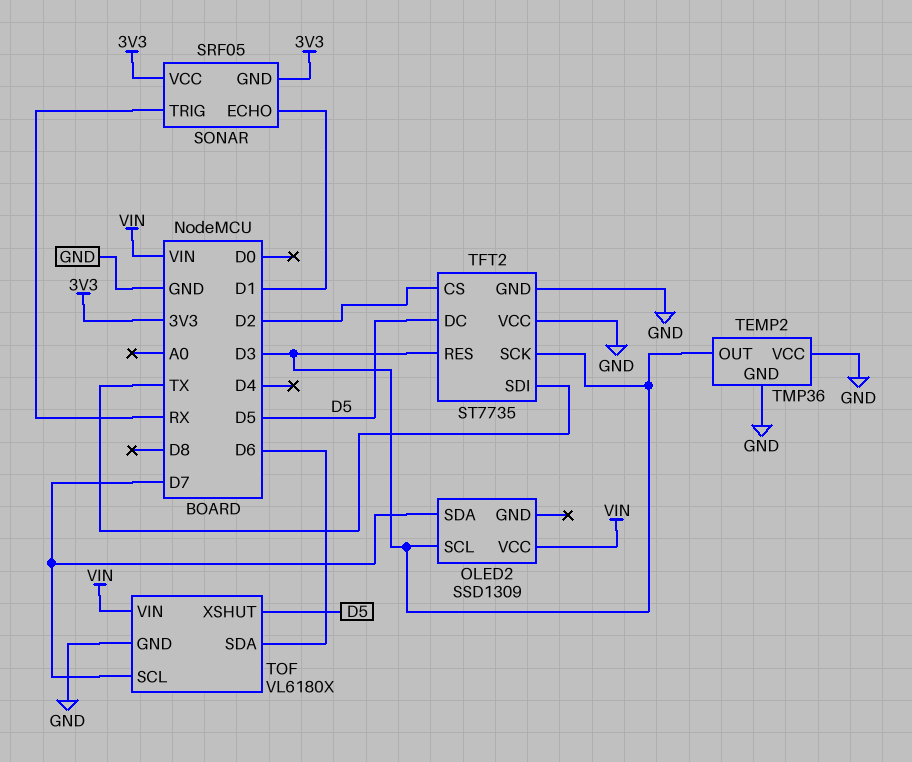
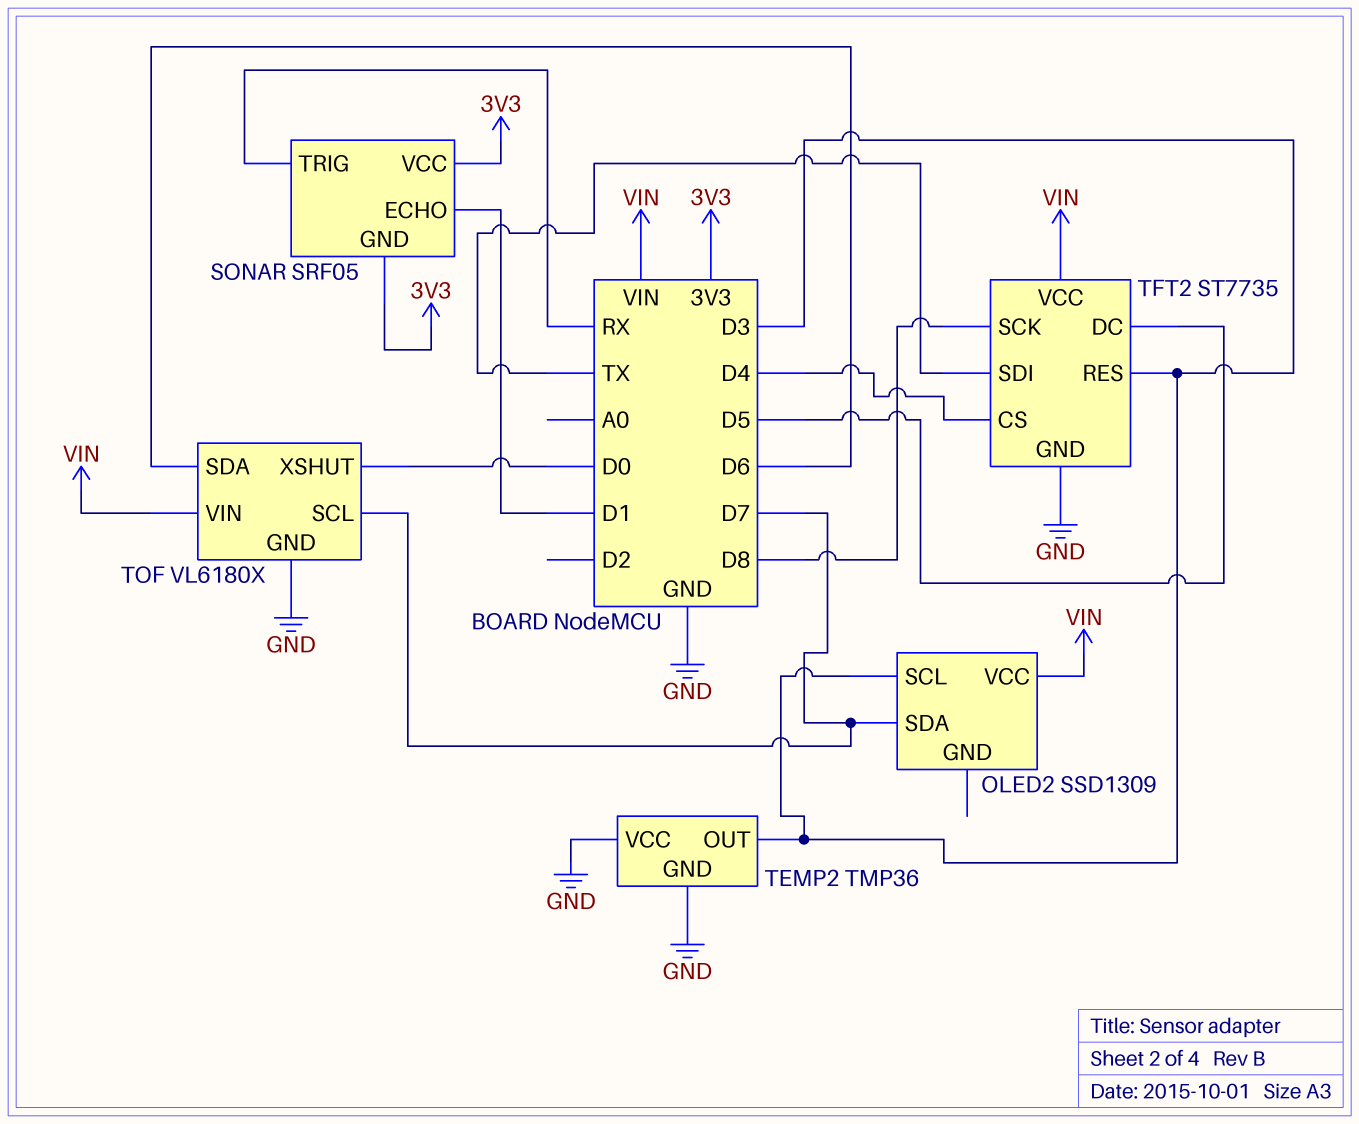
TFT2 pin CS: D2 -> D4
TFT2 pin SCK: D3 -> D8
TFT2 pin VCC: GND -> VIN
TOF pin XSHUT: D5 -> D0

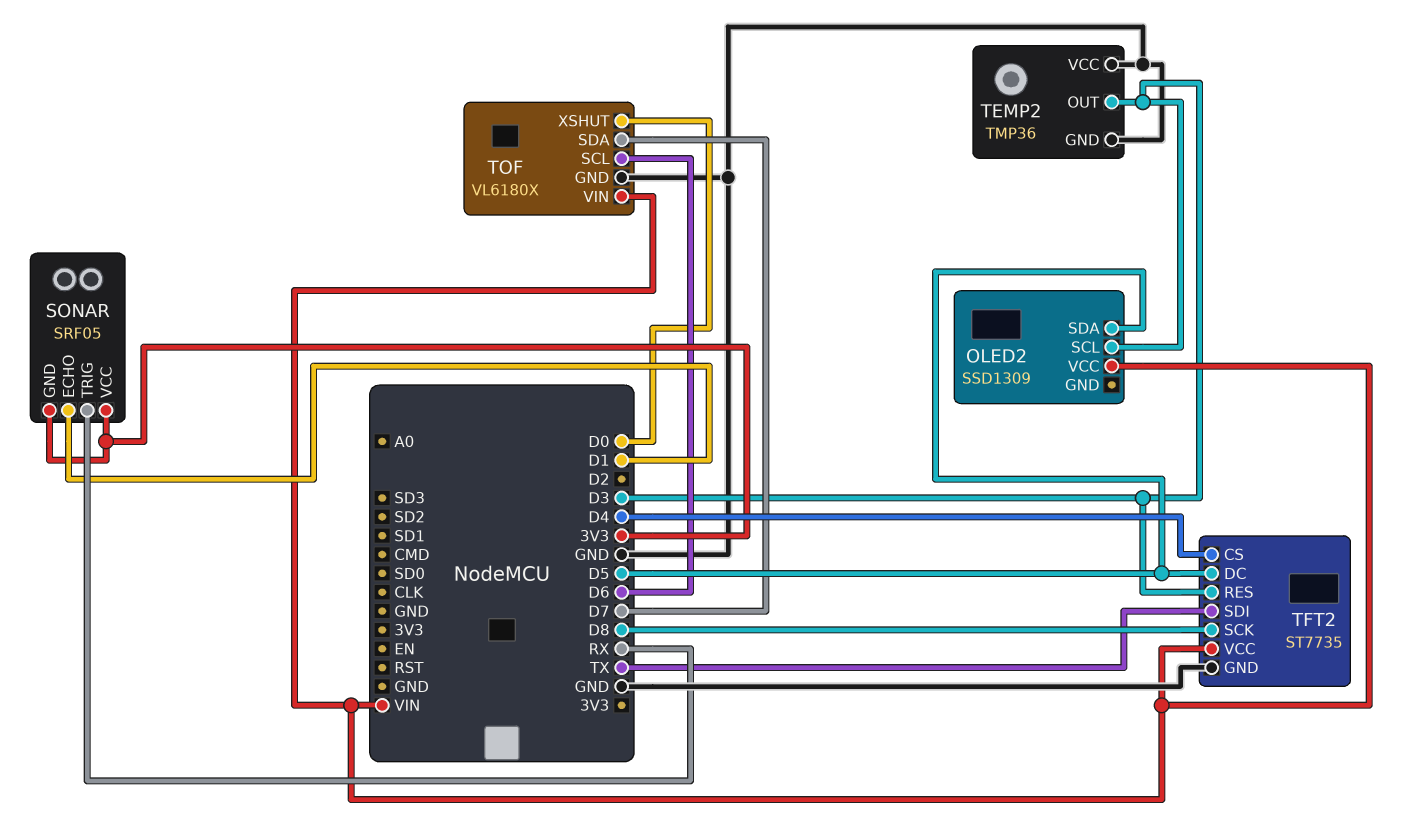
OLED2 pin SDA: D7 -> D5
TOF pin SCL: D7 -> D6
TOF pin SDA: D6 -> D7

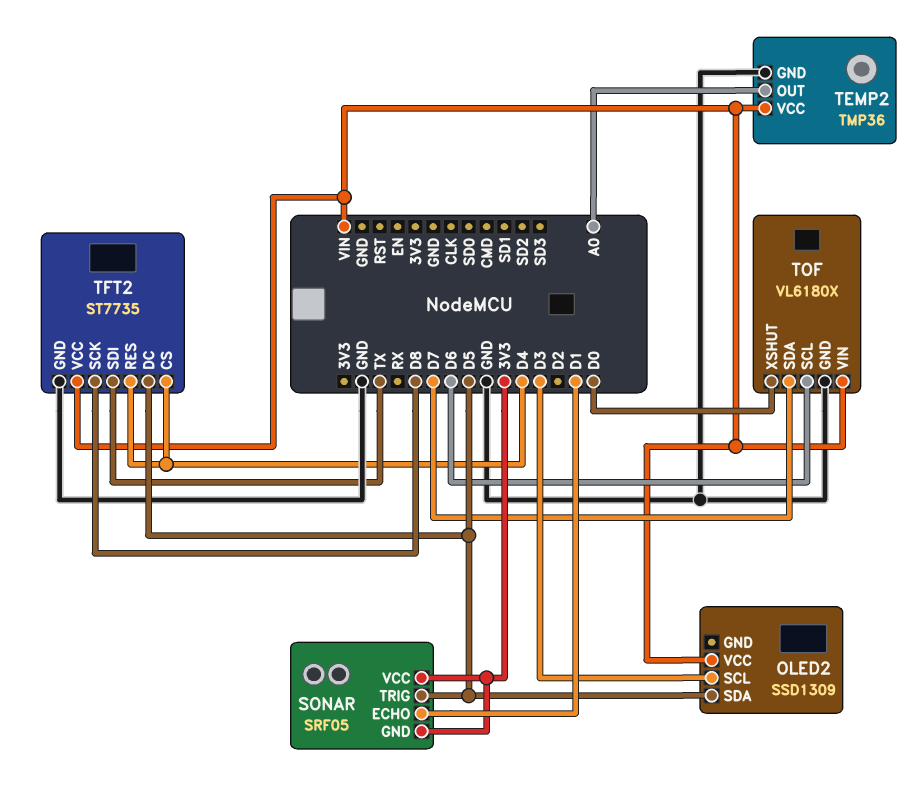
SONAR pin TRIG: RX -> D5
TEMP2 pin OUT: D3 -> A0
TEMP2 pin VCC: GND -> VIN
TFT2 pin RES: D3 -> D4

